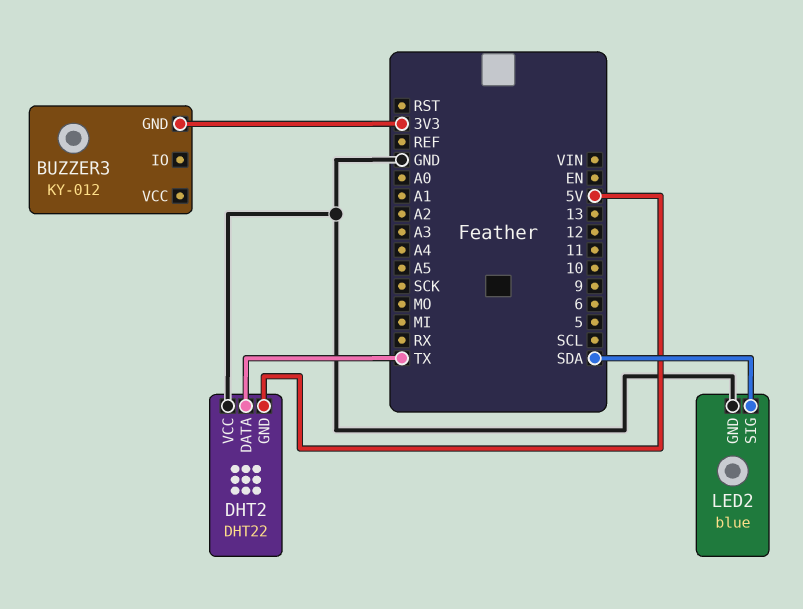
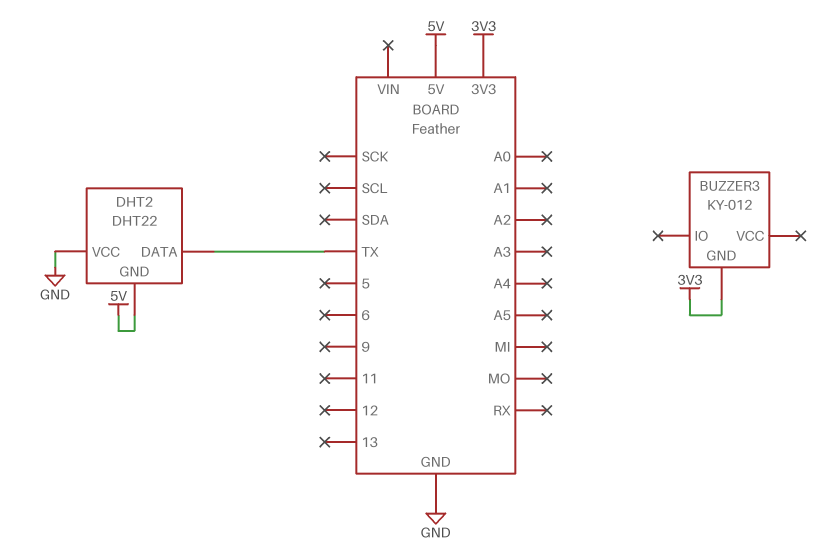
LED2: blue -> none
LED2 pin GND: GND -> none
LED2 pin SIG: SDA -> none

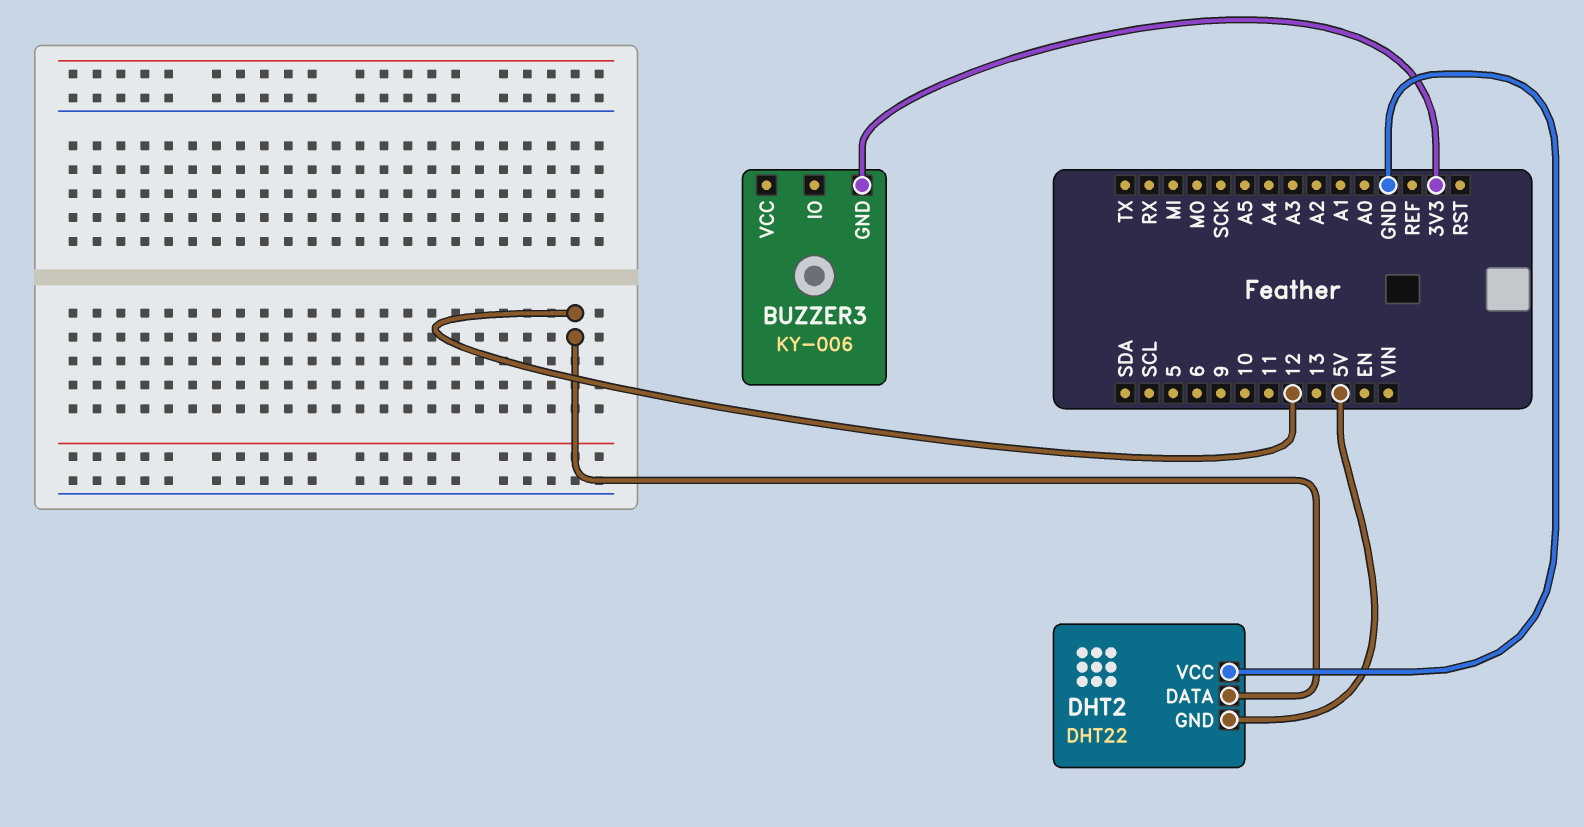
BUZZER3: KY-012 -> KY-006
DHT2 pin DATA: TX -> 12

